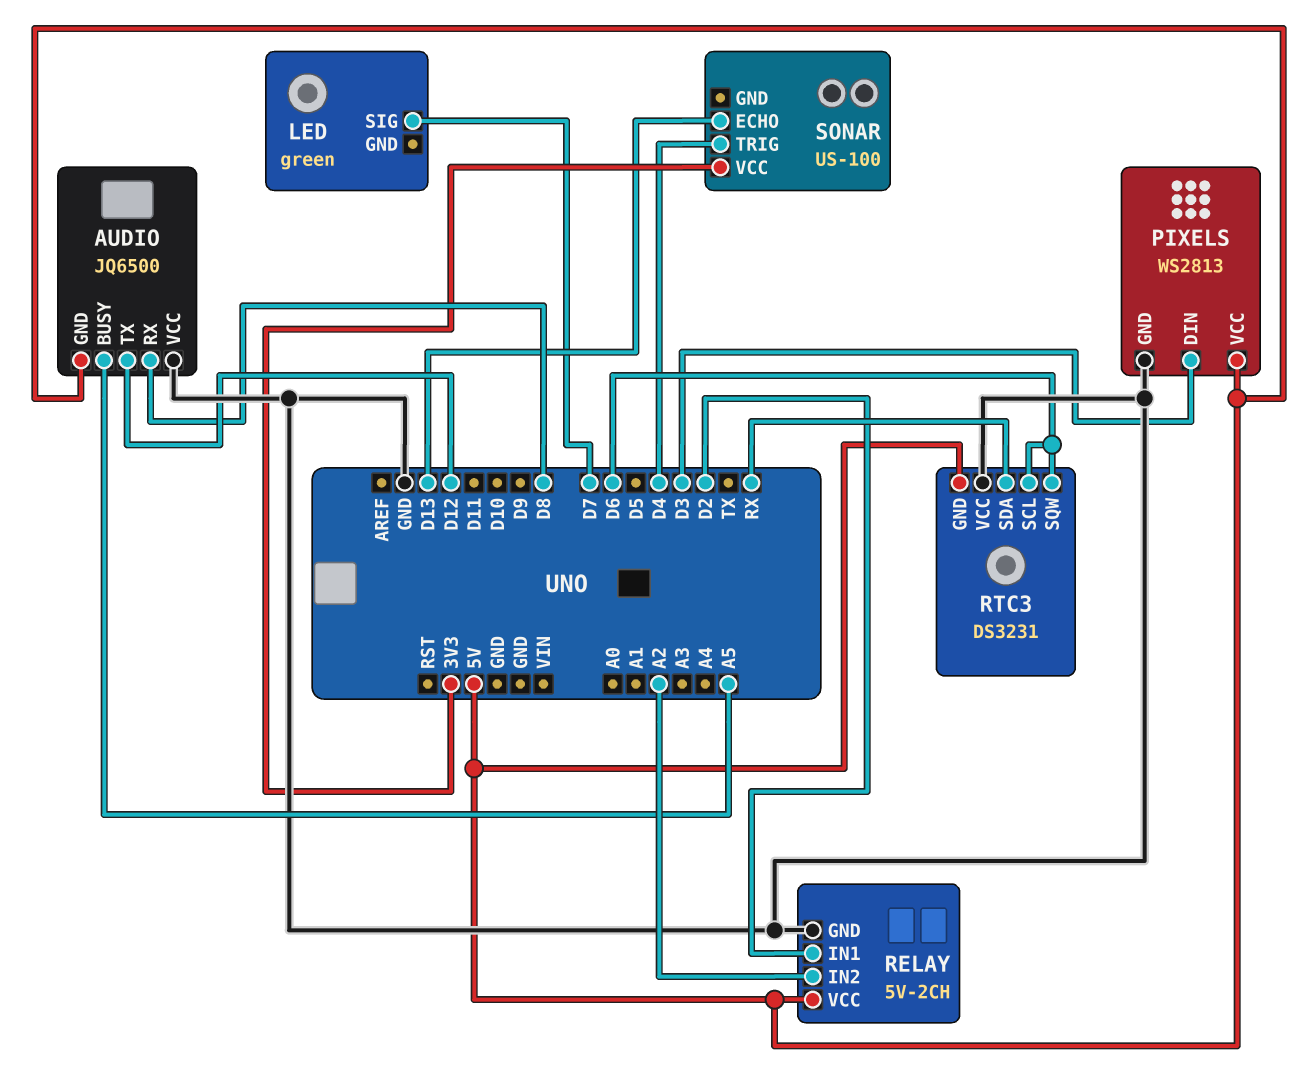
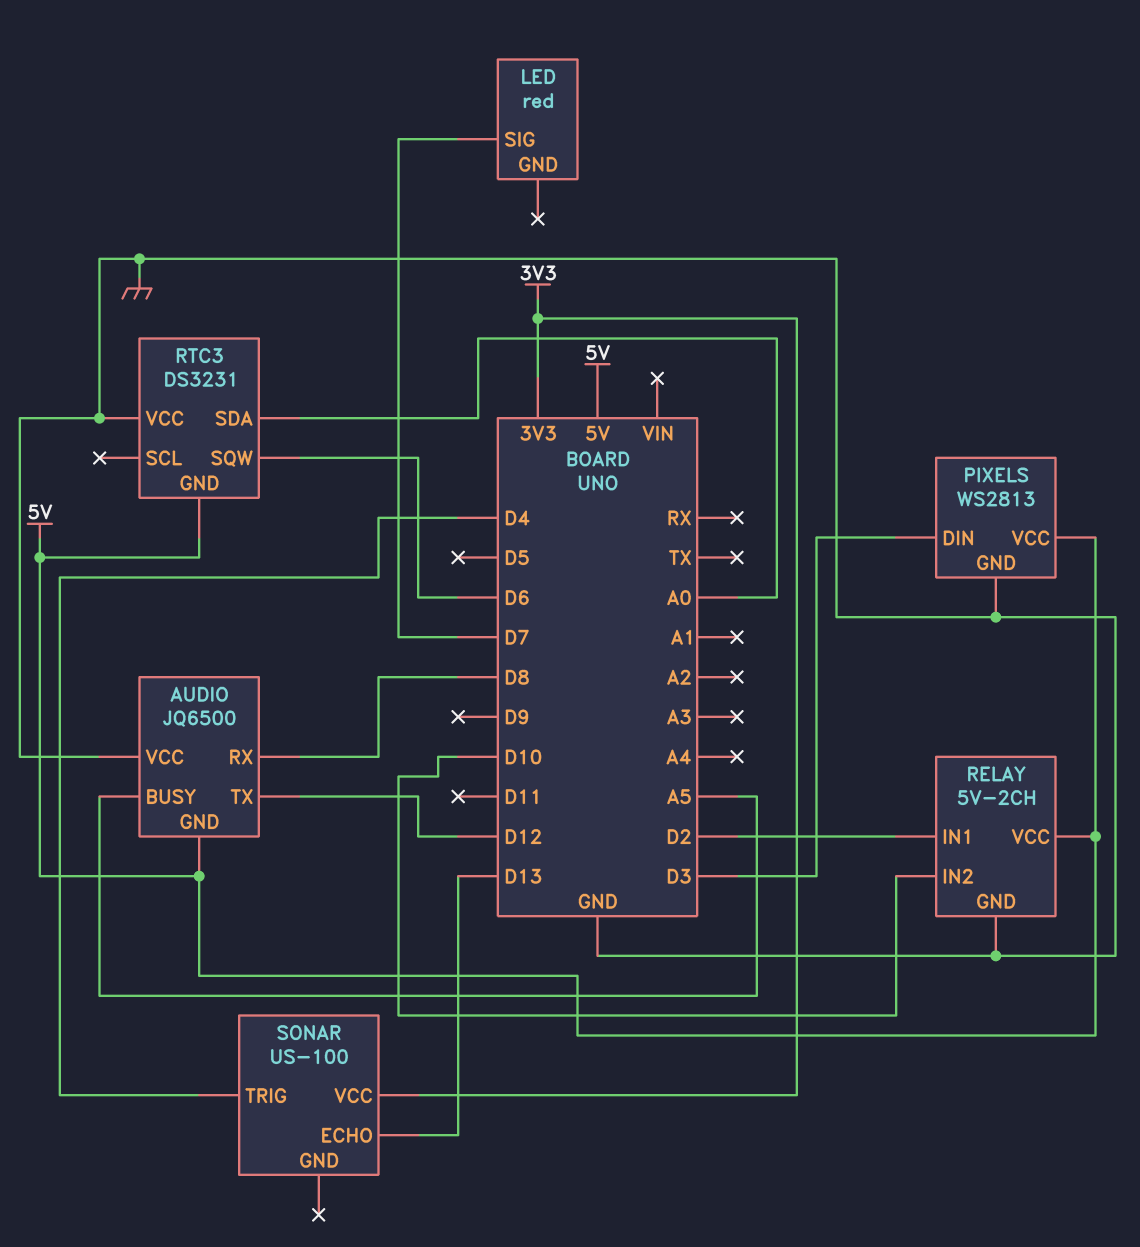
LED: green -> red
RELAY pin IN2: A2 -> D10
RTC3 pin SCL: D6 -> none
RTC3 pin SDA: RX -> A0

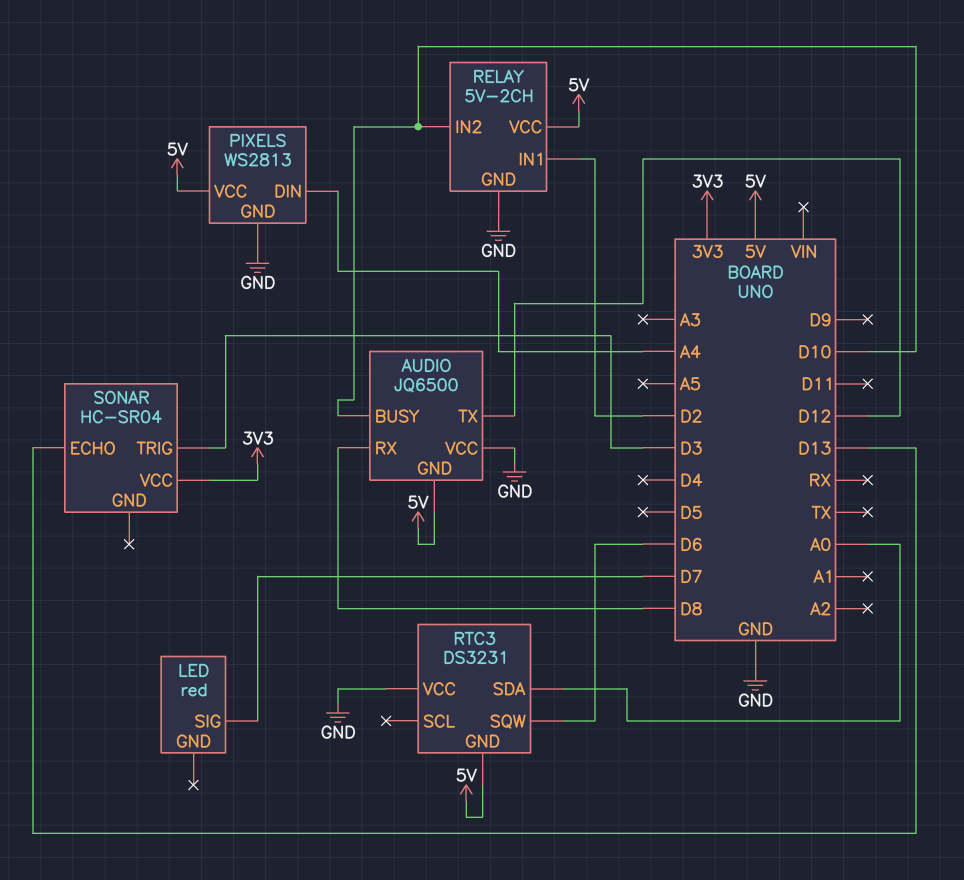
AUDIO pin BUSY: A5 -> D10
PIXELS pin DIN: D3 -> A4
SONAR: US-100 -> HC-SR04
SONAR pin TRIG: D4 -> D3

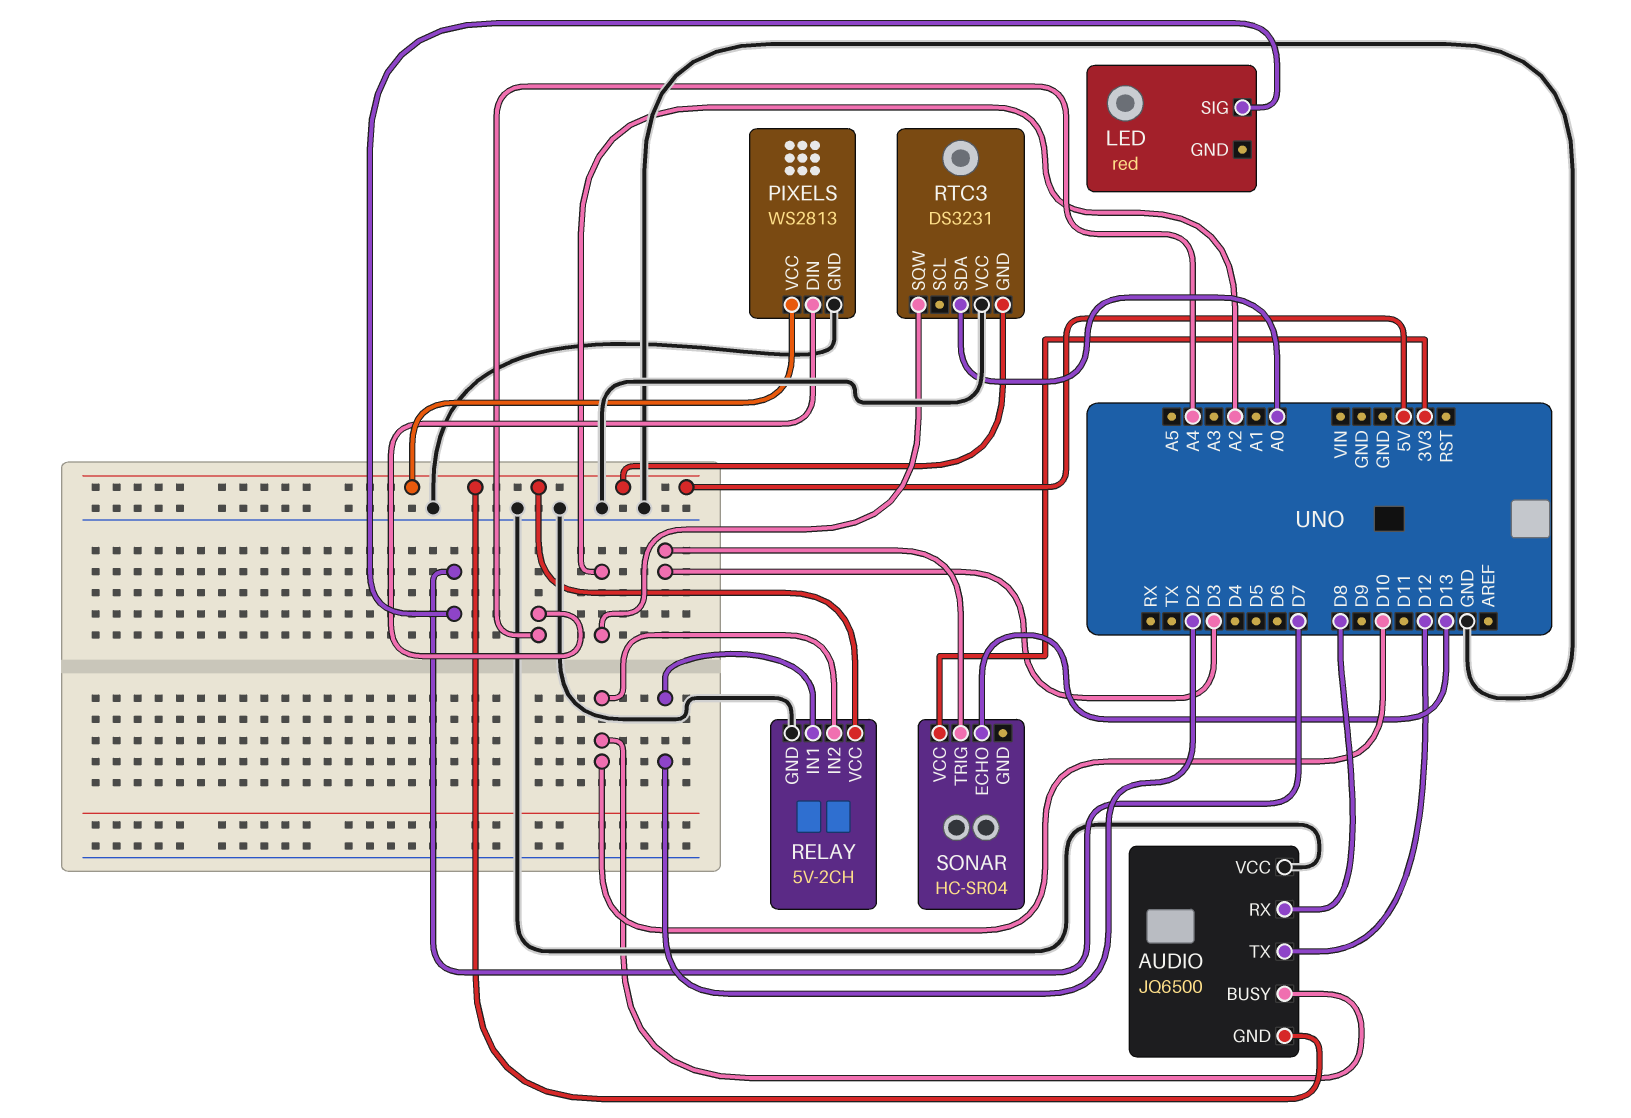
RTC3 pin SQW: D6 -> A2

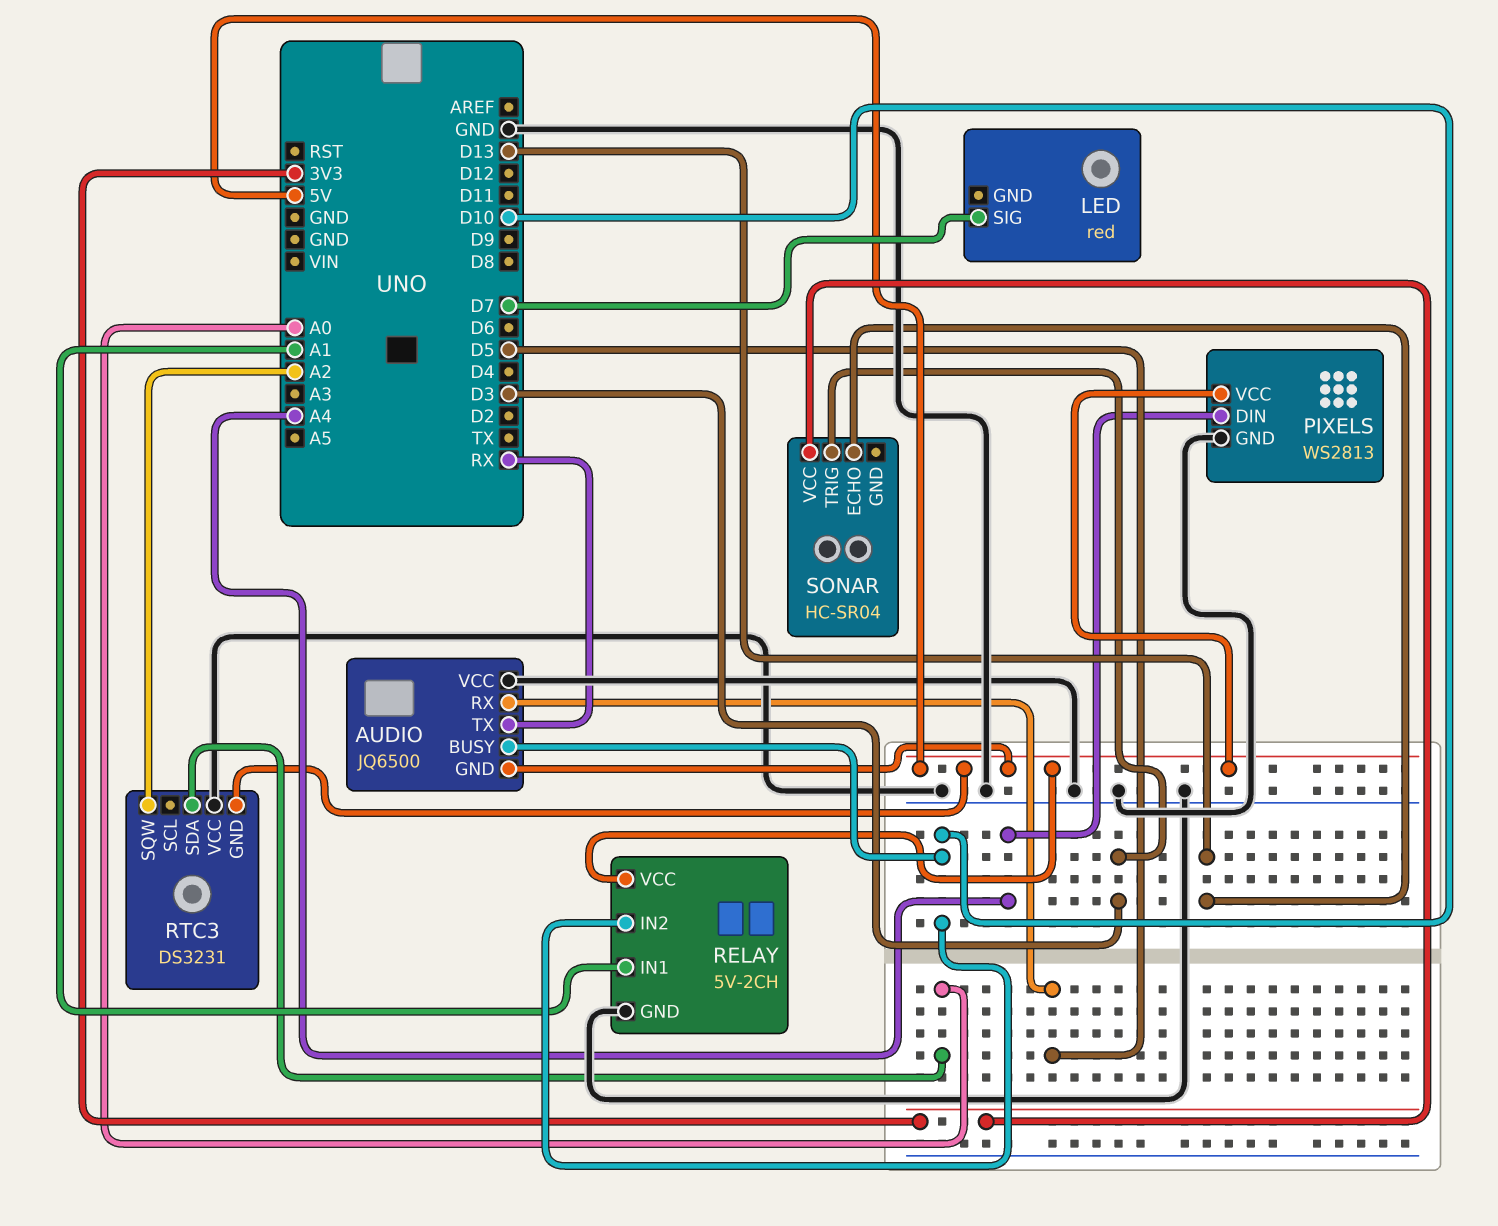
AUDIO pin RX: D8 -> D5
AUDIO pin TX: D12 -> RX
RELAY pin IN1: D2 -> A1

